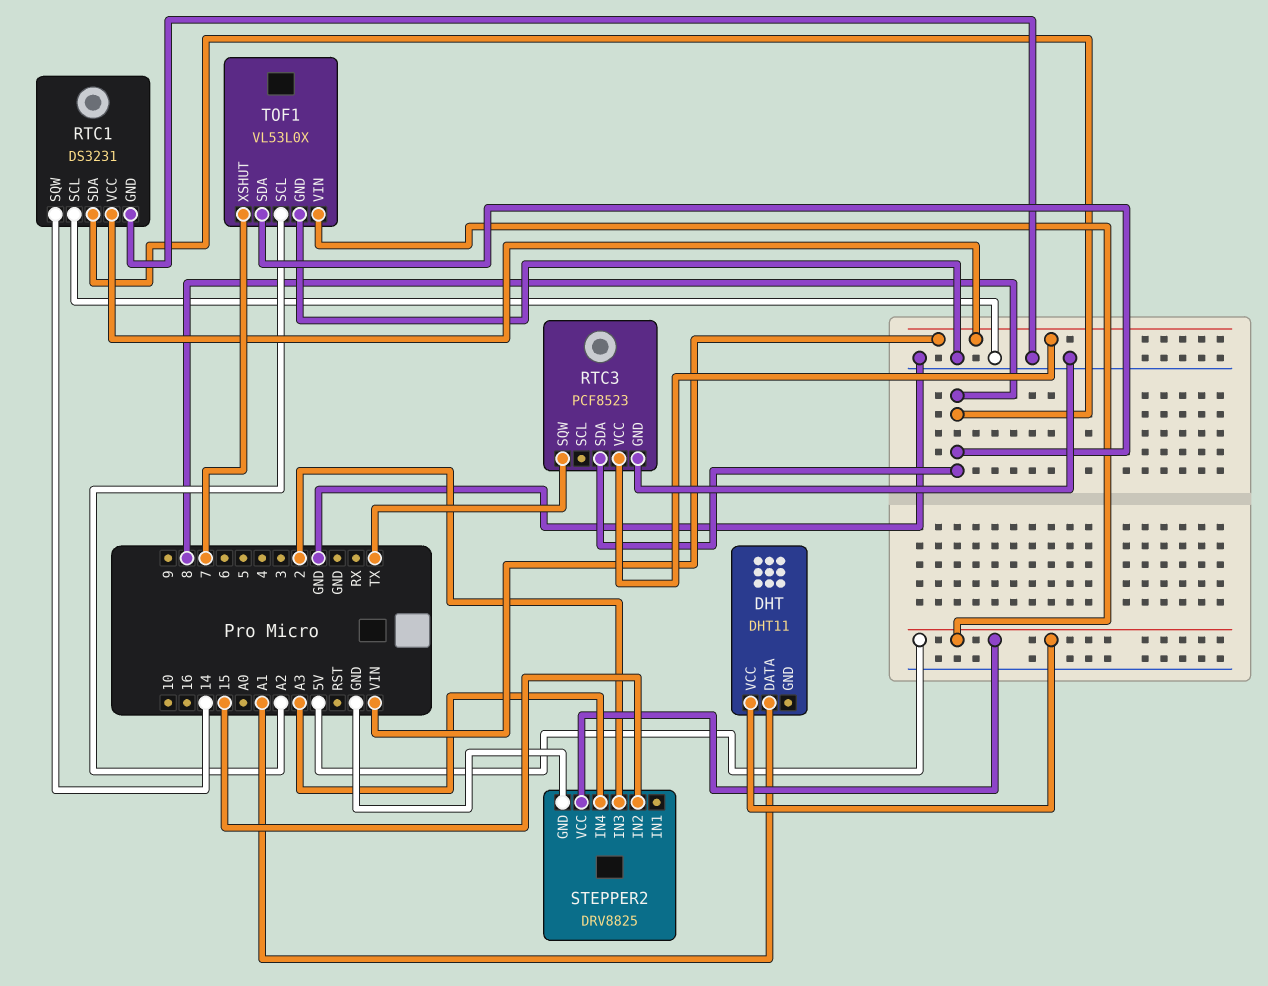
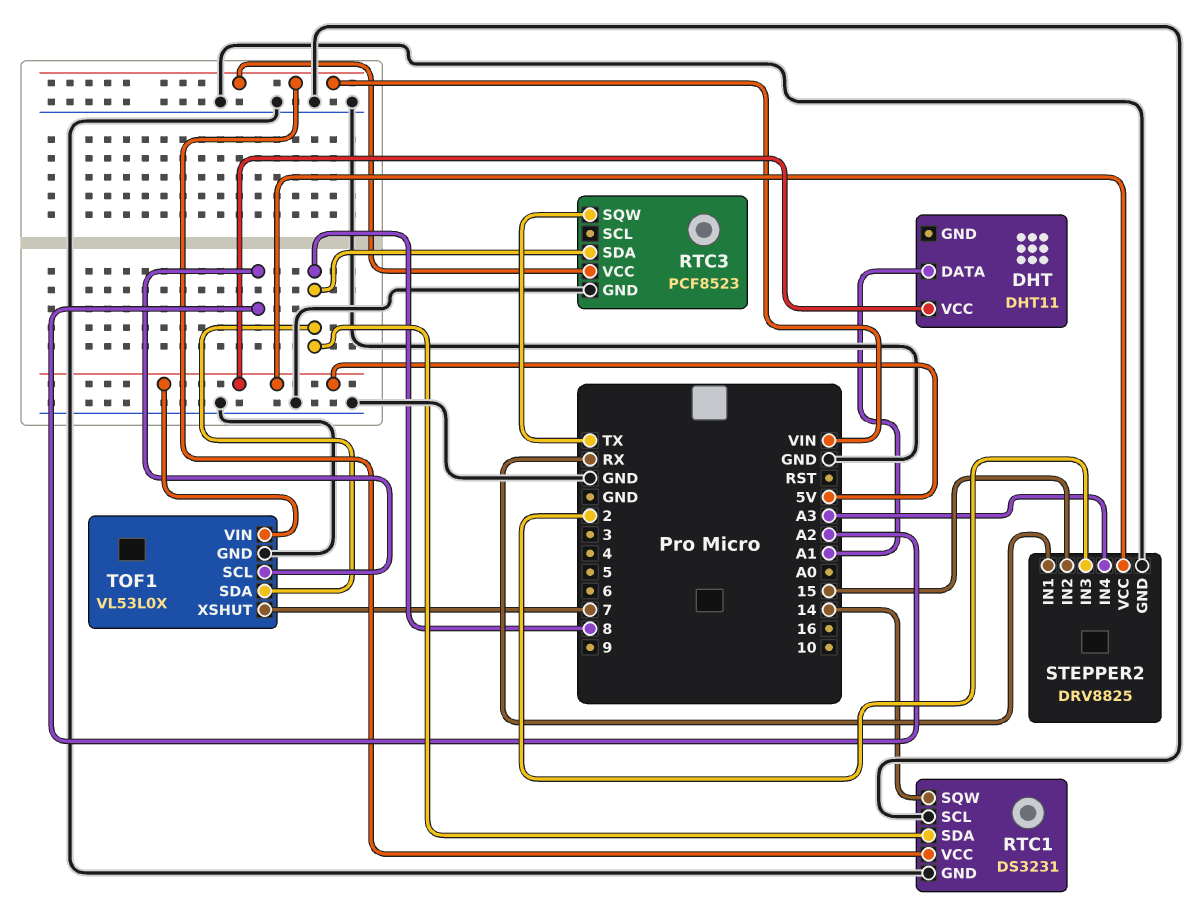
STEPPER2 pin IN1: none -> RX

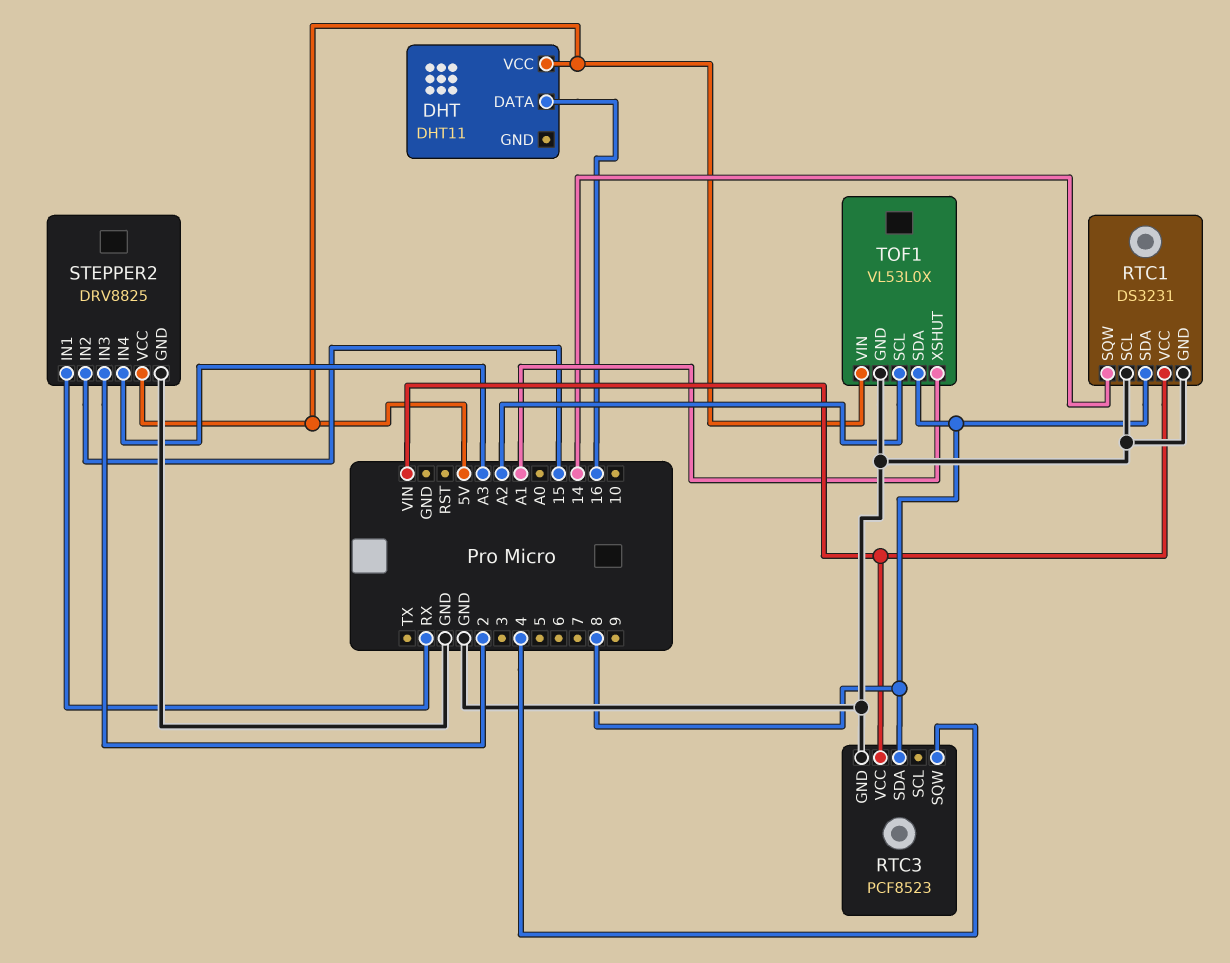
DHT pin DATA: A1 -> 16
RTC3 pin SQW: TX -> 4
TOF1 pin XSHUT: 7 -> A1

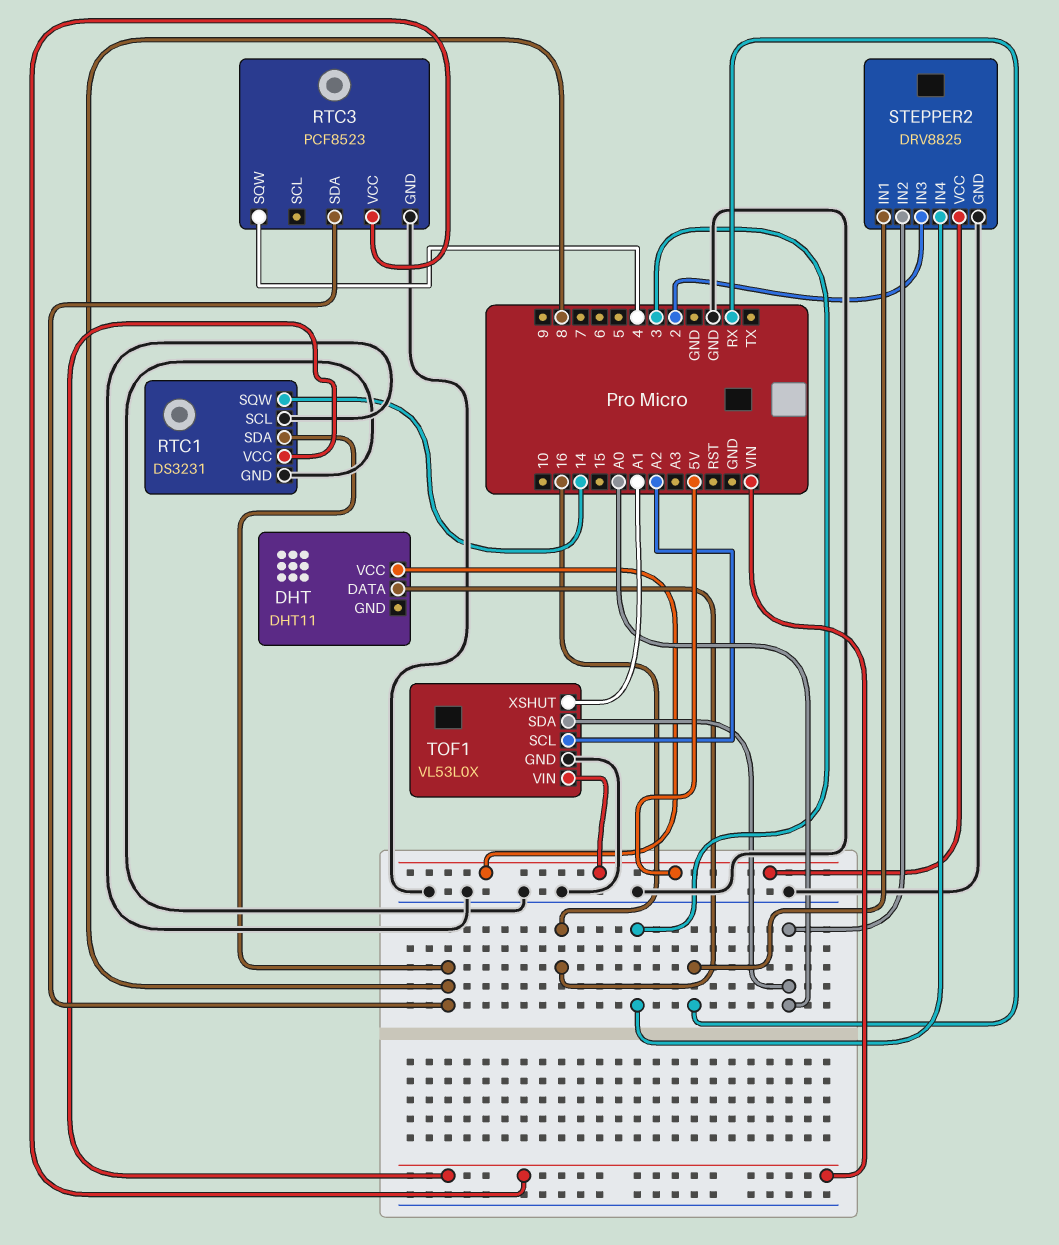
STEPPER2 pin IN2: 15 -> A0
STEPPER2 pin IN4: A3 -> 3
TOF1 pin SDA: 8 -> A0

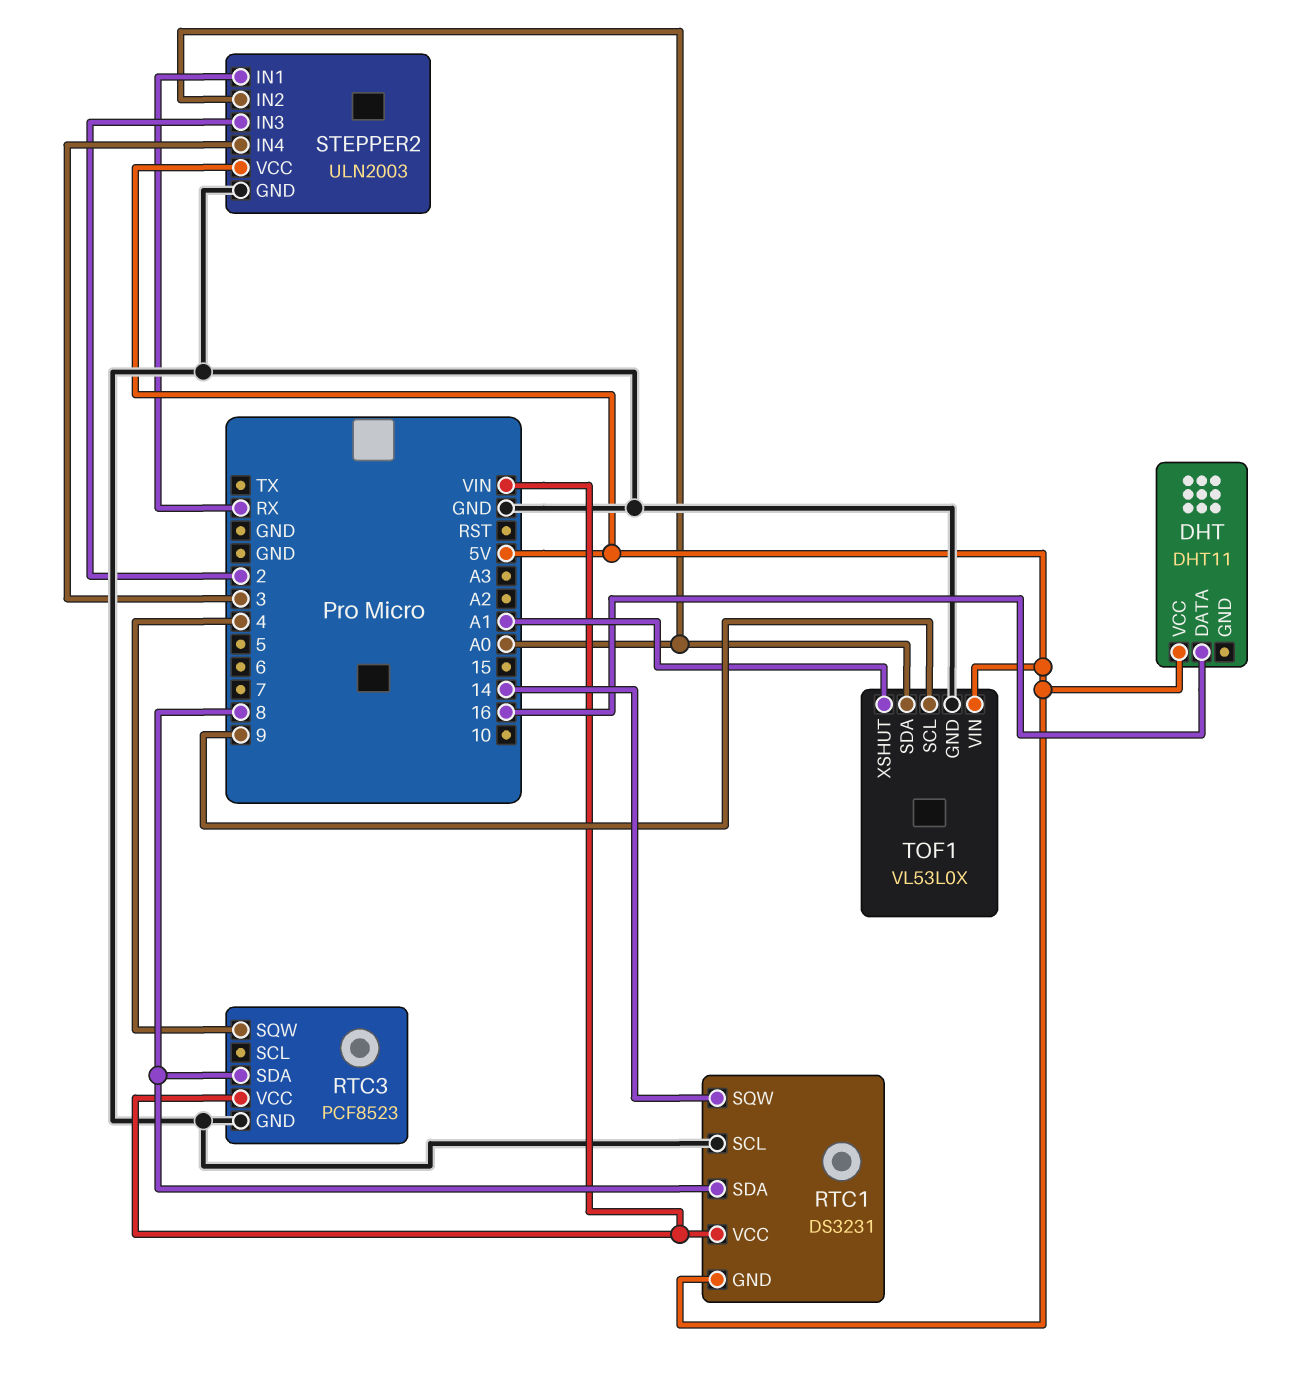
RTC1 pin GND: GND -> 5V
STEPPER2: DRV8825 -> ULN2003
TOF1 pin SCL: A2 -> 9

